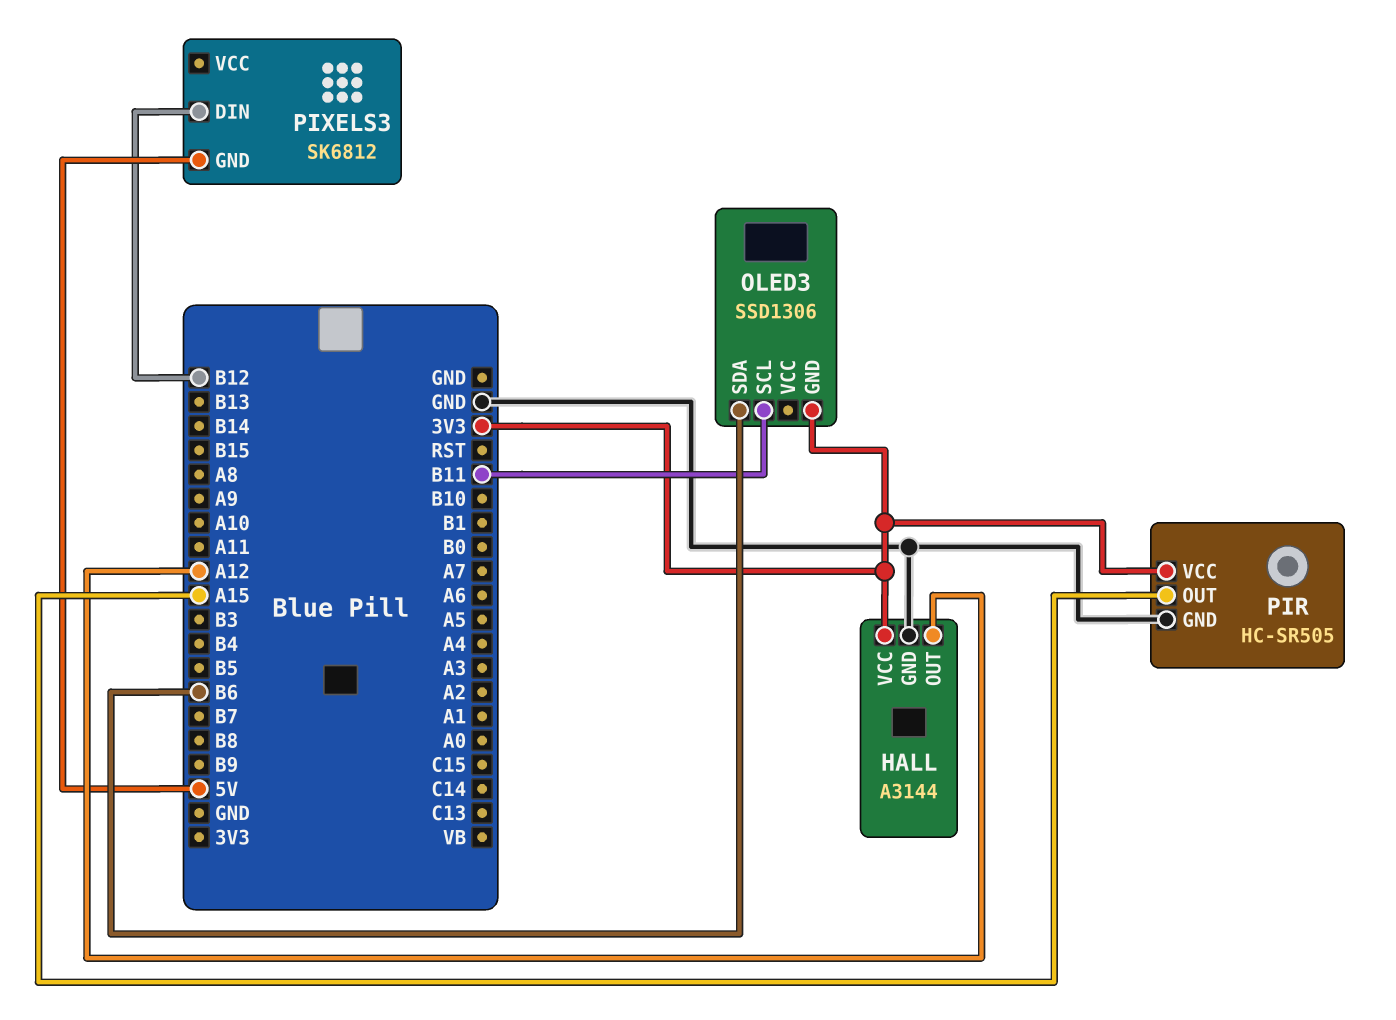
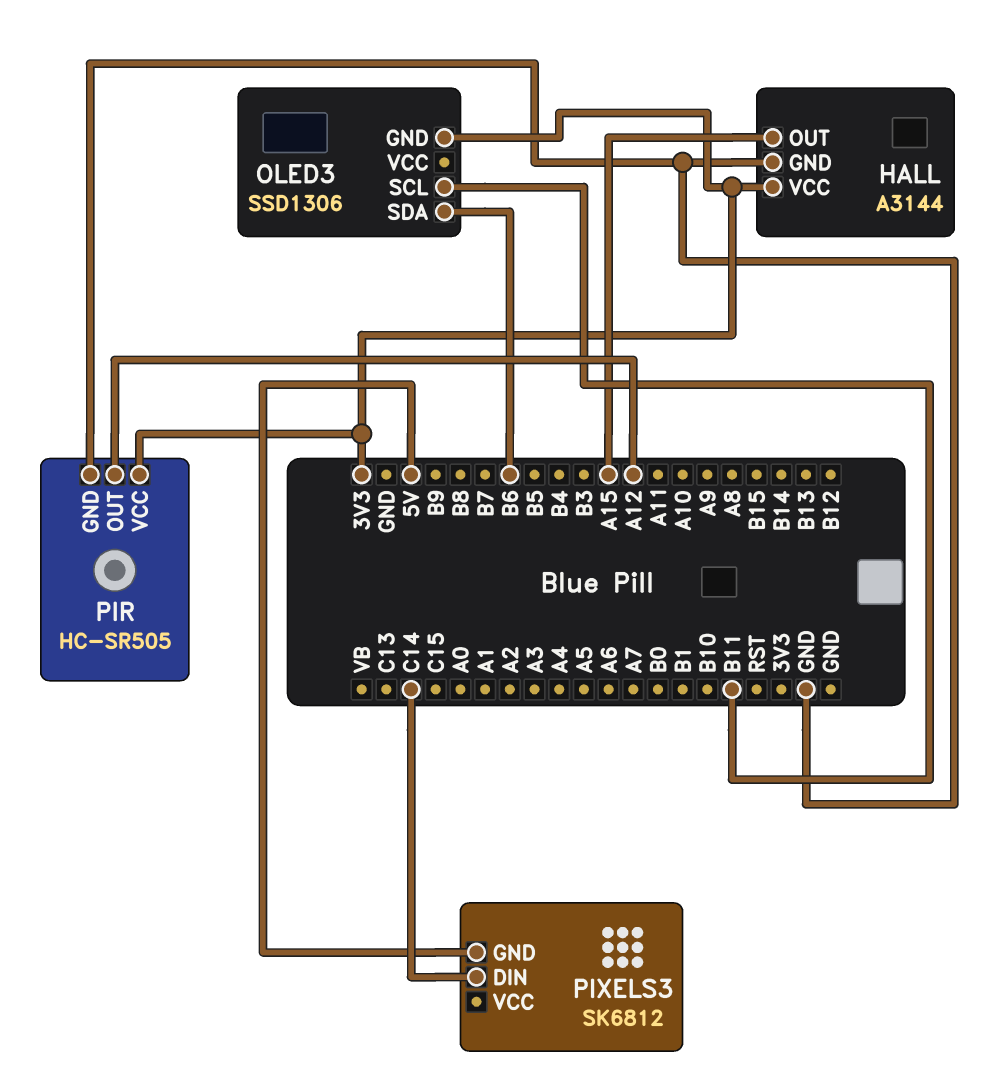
HALL pin OUT: A12 -> A15
PIR pin OUT: A15 -> A12
PIXELS3 pin DIN: B12 -> C14

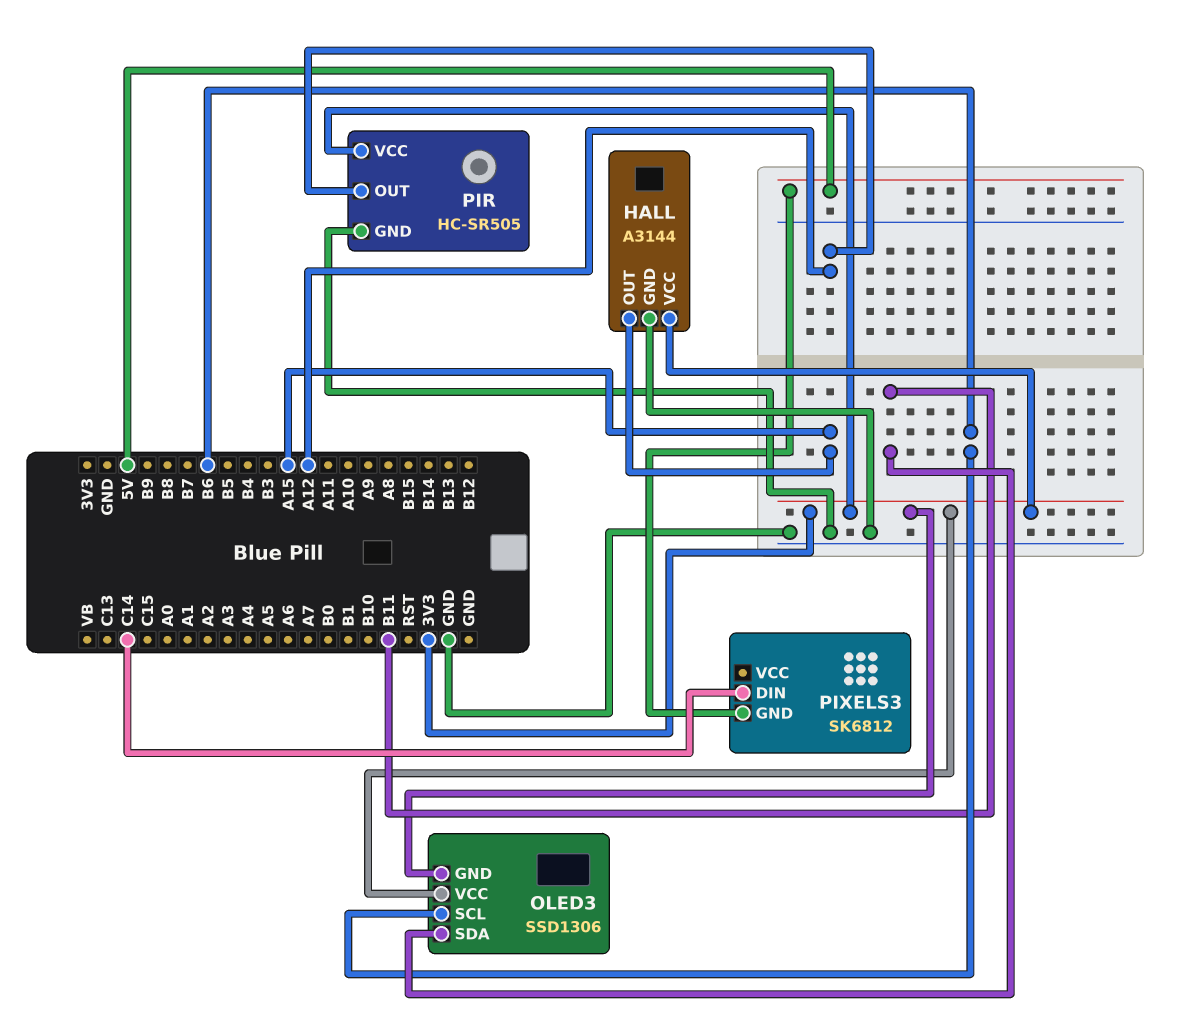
OLED3 pin SCL: B11 -> B6
OLED3 pin SDA: B6 -> B11
OLED3 pin VCC: none -> 3V3

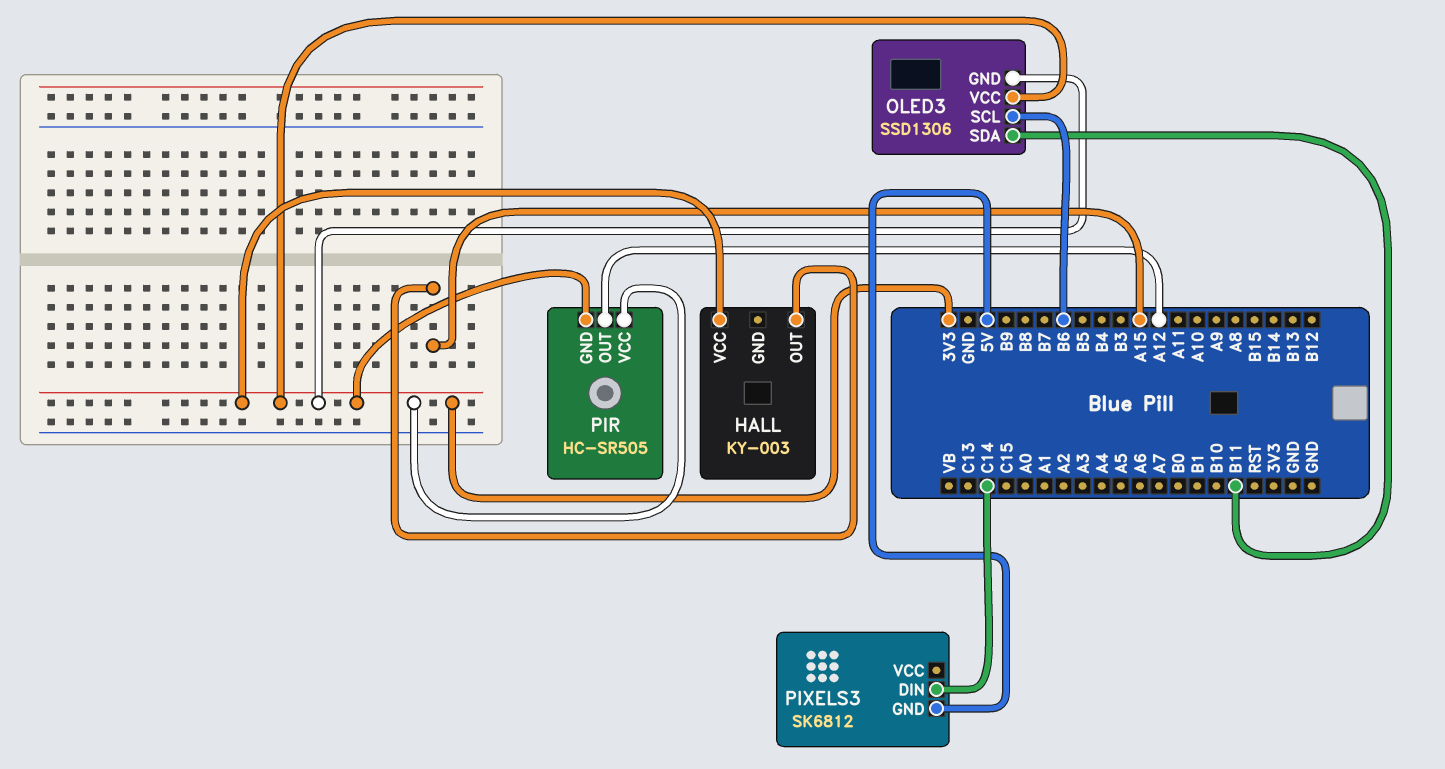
HALL: A3144 -> KY-003
HALL pin GND: GND -> none
PIR pin GND: GND -> 3V3

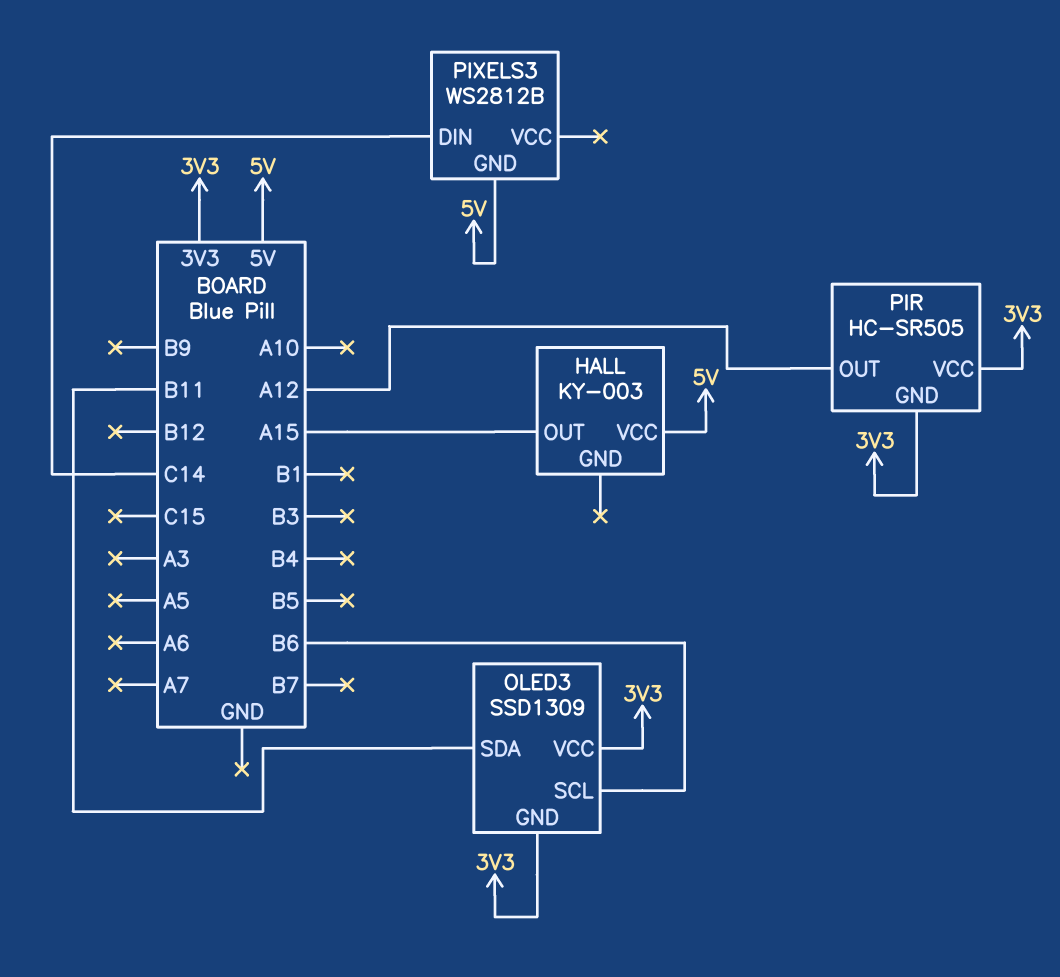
HALL pin VCC: 3V3 -> 5V
OLED3: SSD1306 -> SSD1309
PIXELS3: SK6812 -> WS2812B

